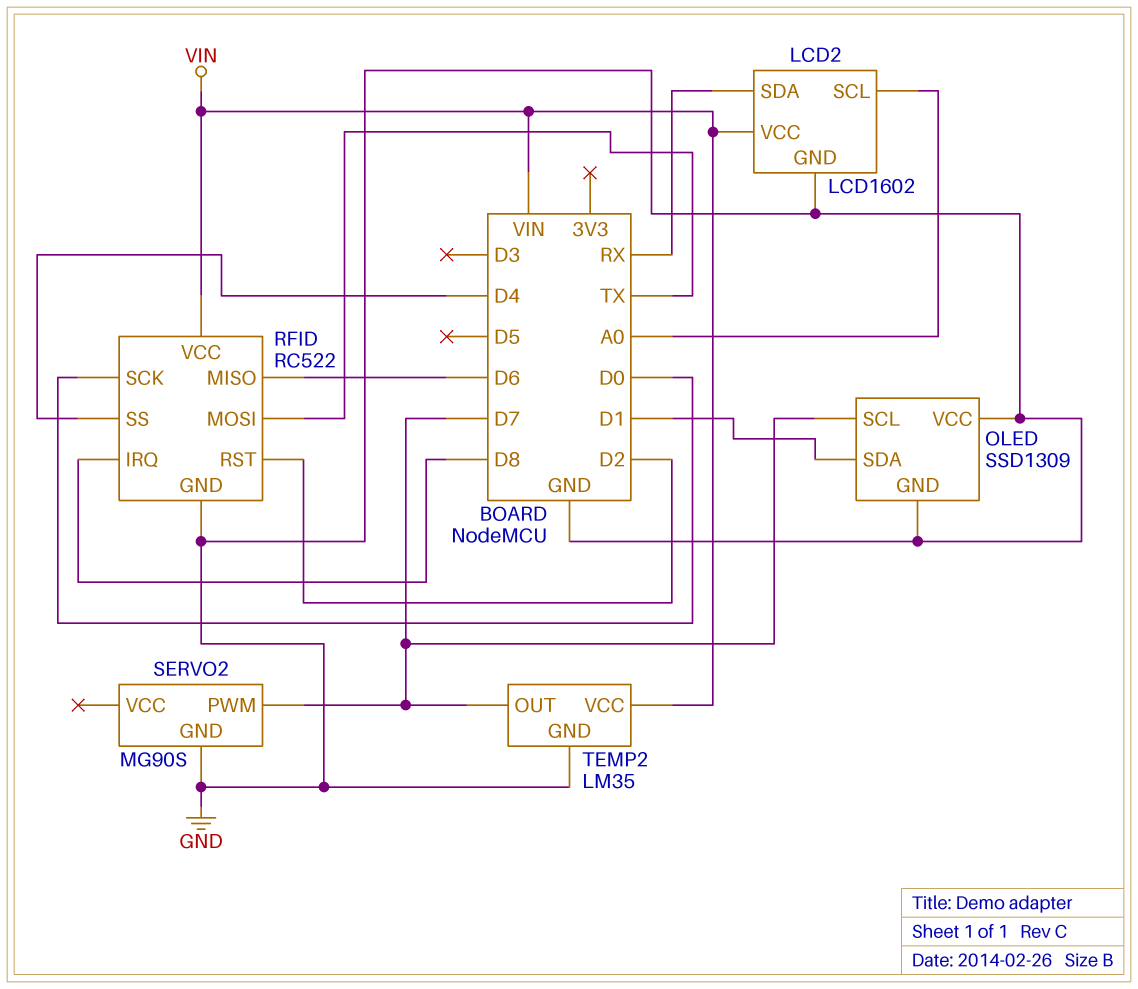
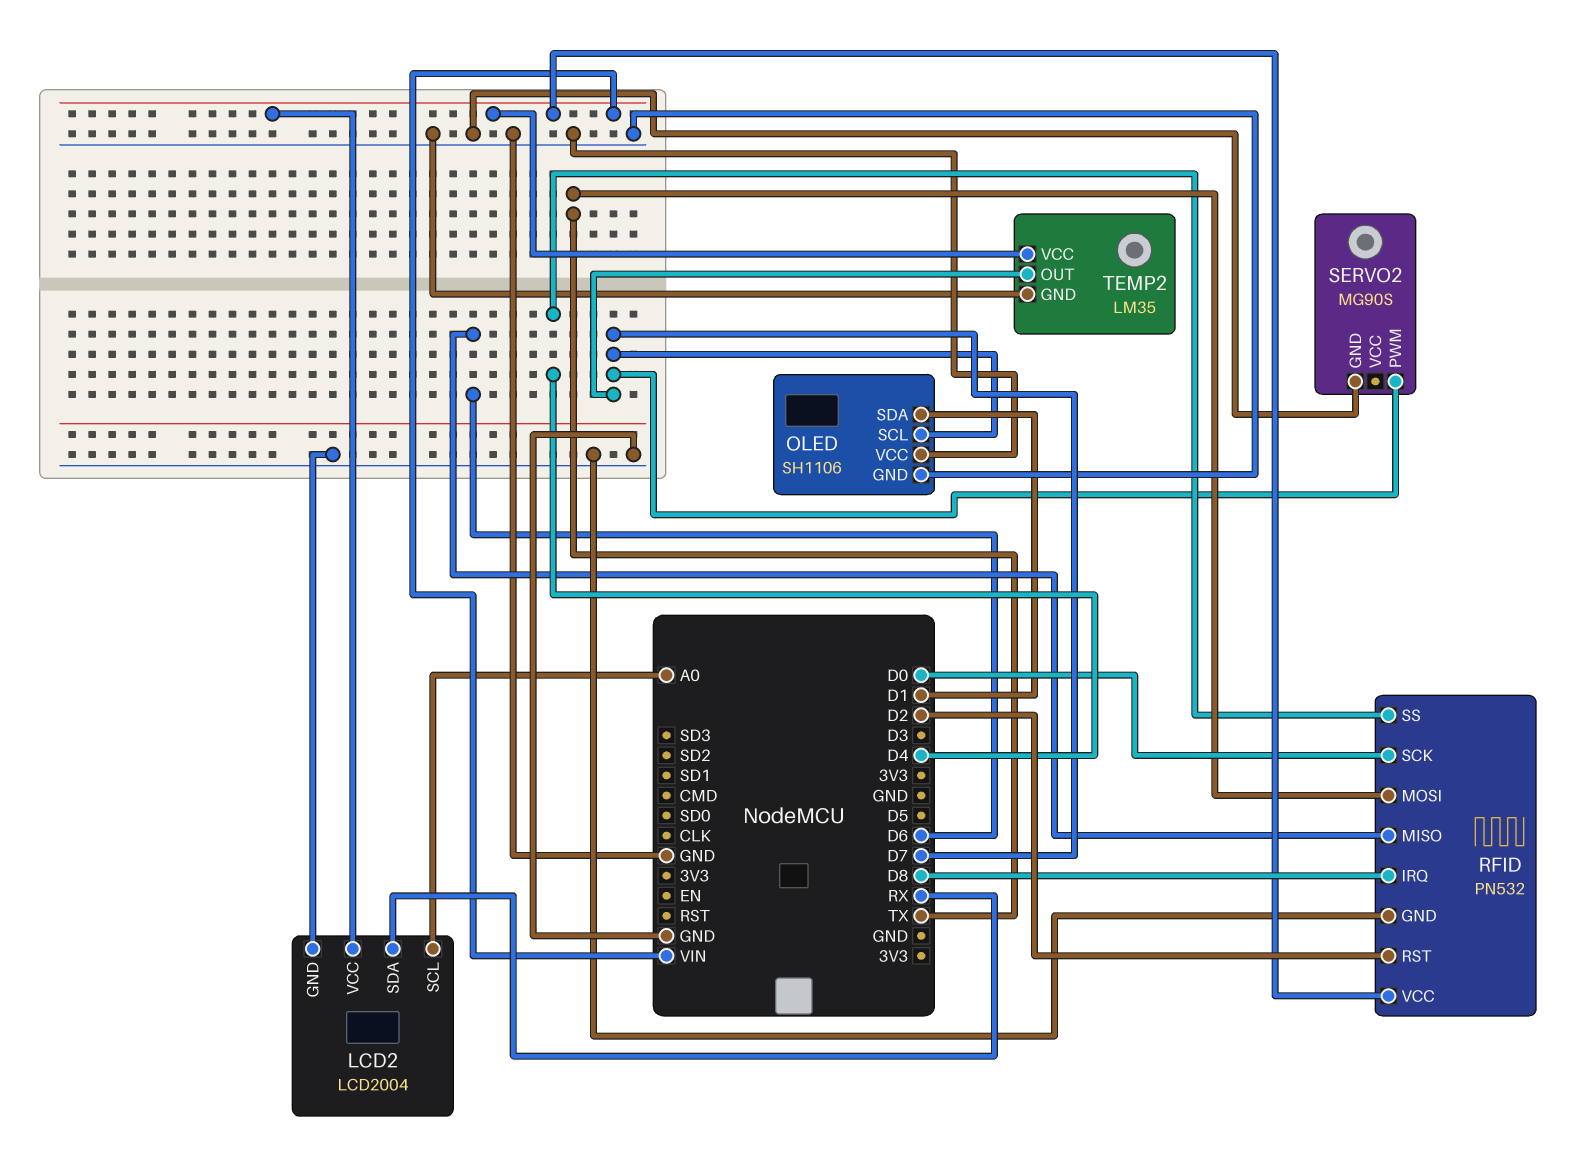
LCD2: LCD1602 -> LCD2004
OLED: SSD1309 -> SH1106
RFID: RC522 -> PN532

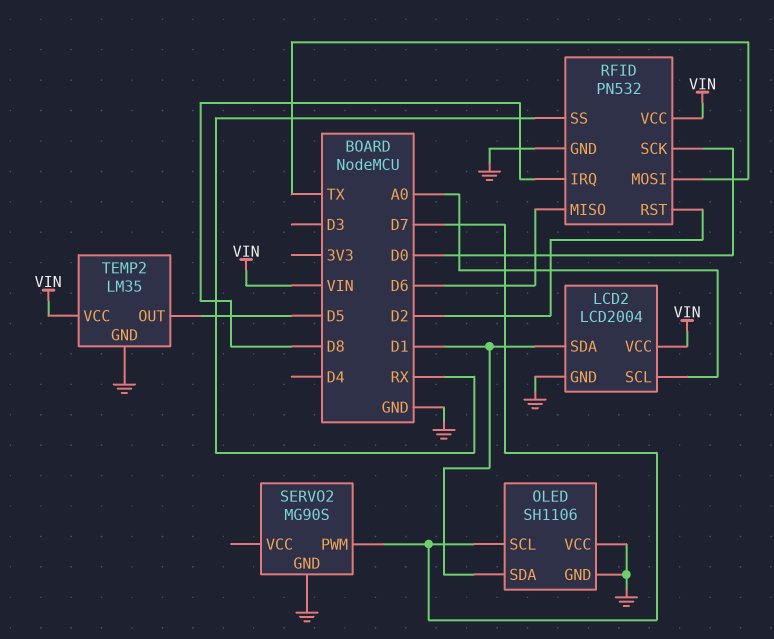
LCD2 pin SDA: RX -> D1
RFID pin SS: D4 -> RX
TEMP2 pin OUT: D7 -> D5

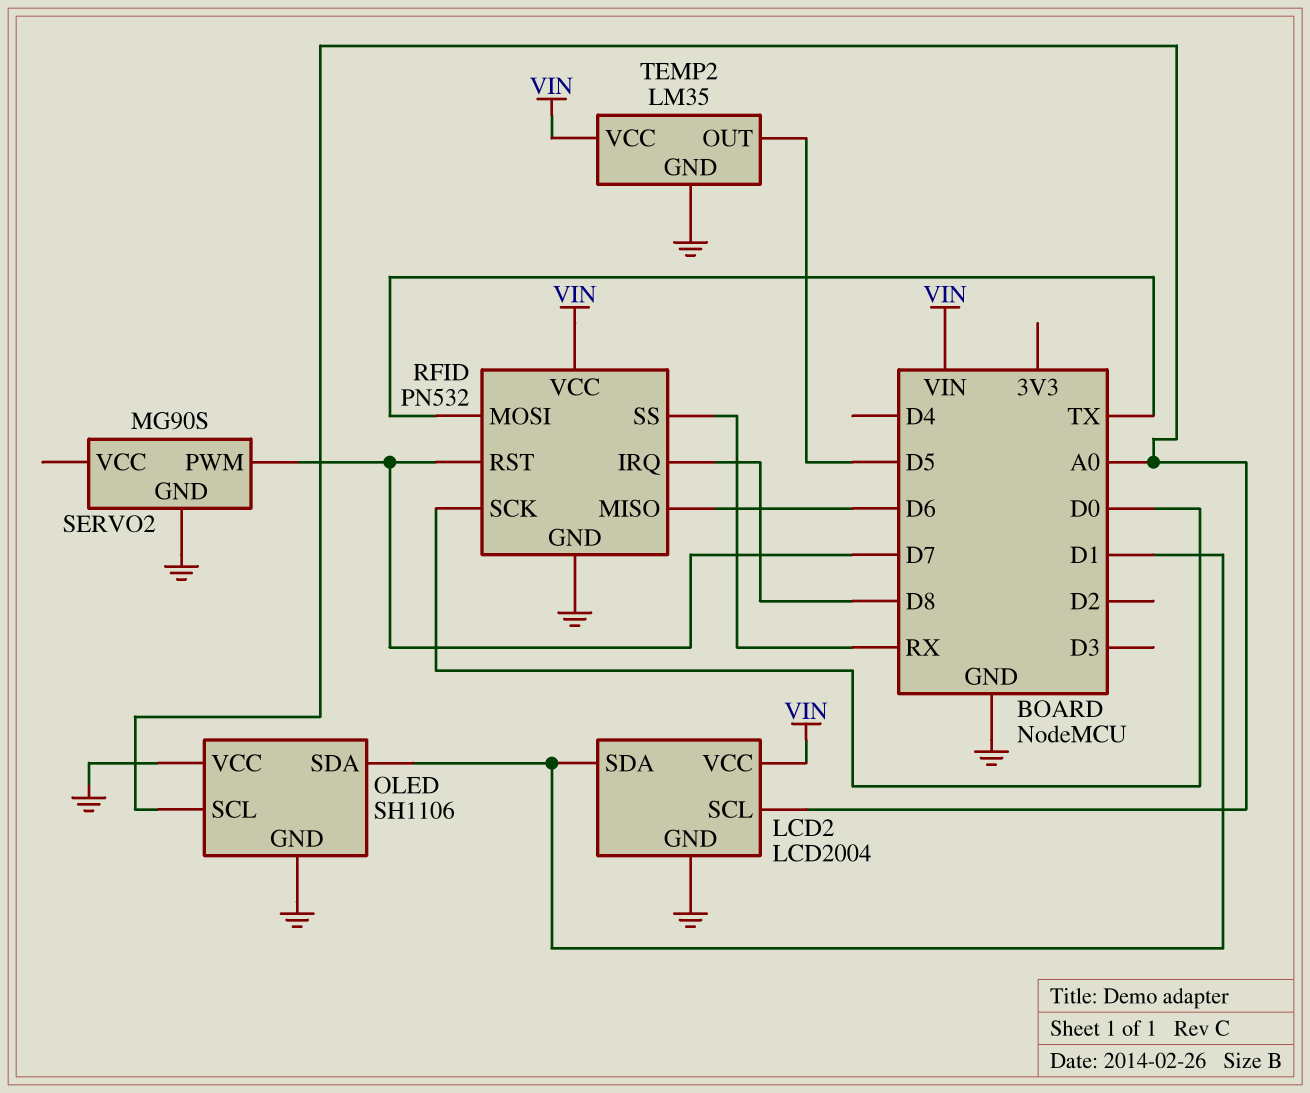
OLED pin SCL: D7 -> A0
RFID pin RST: D2 -> D7

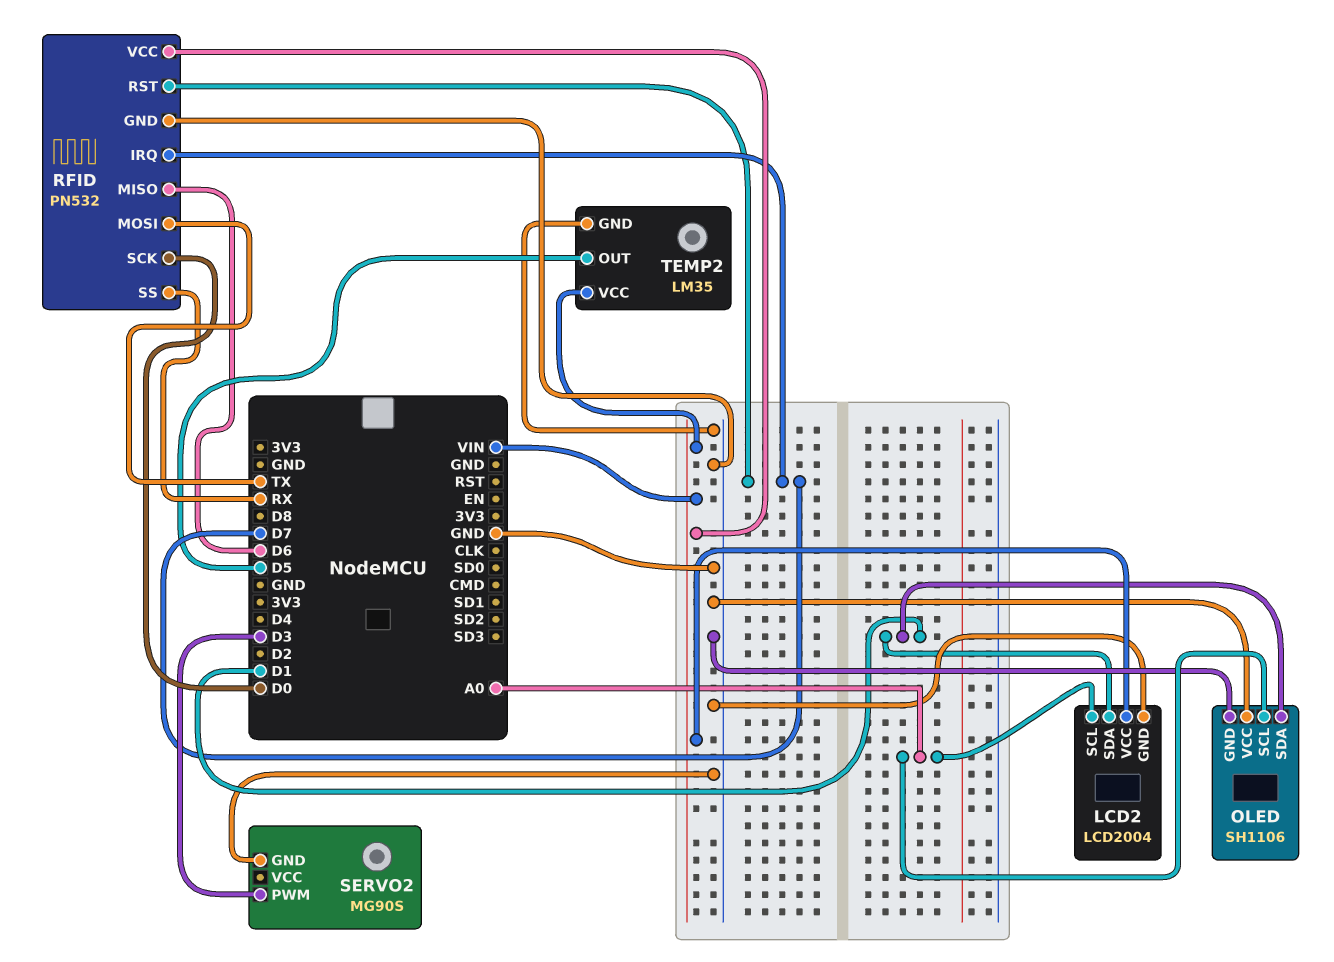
RFID pin IRQ: D8 -> D7
SERVO2 pin PWM: D7 -> D3

